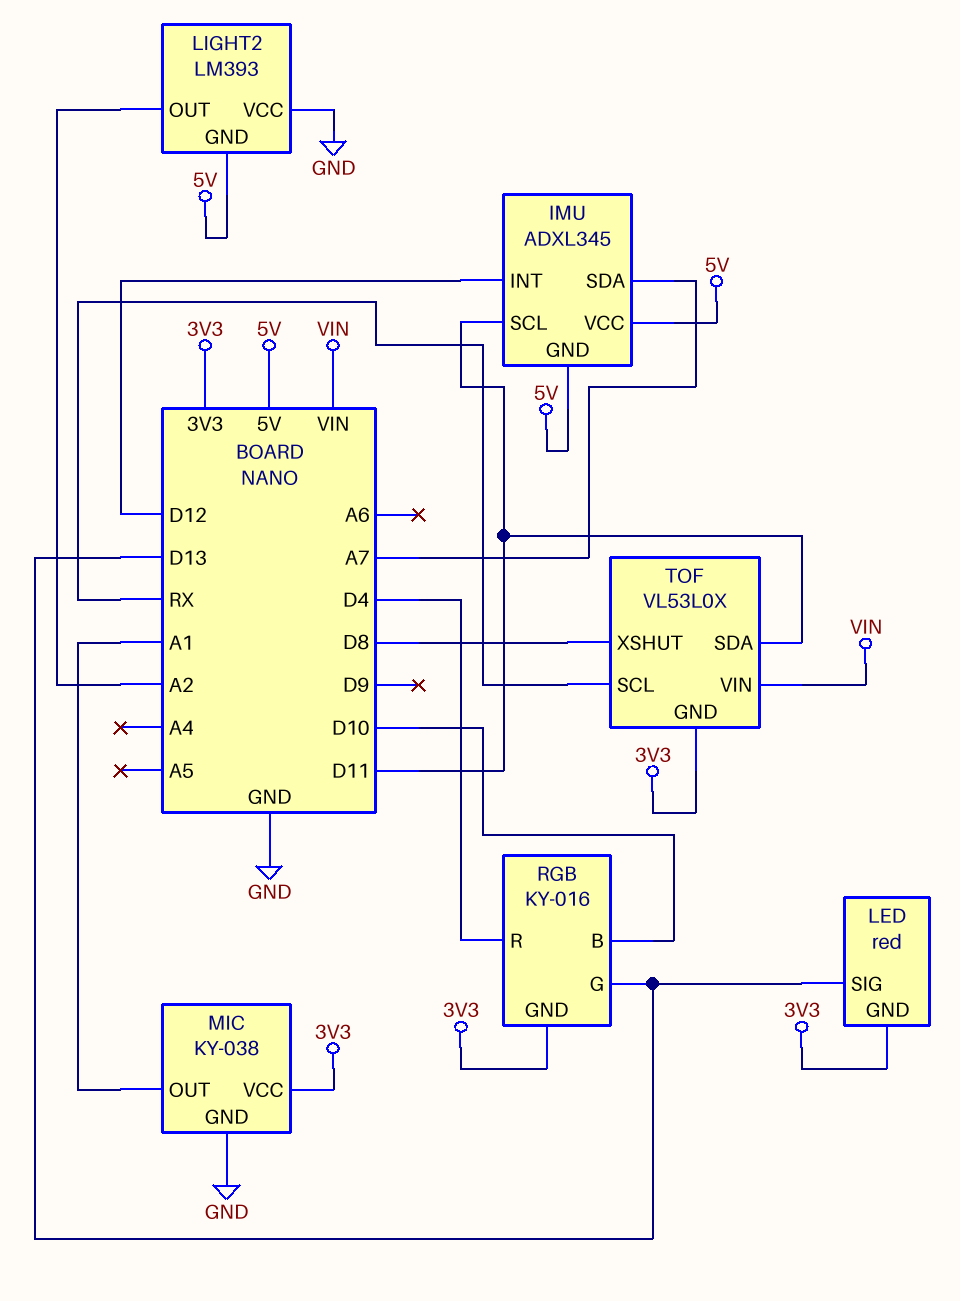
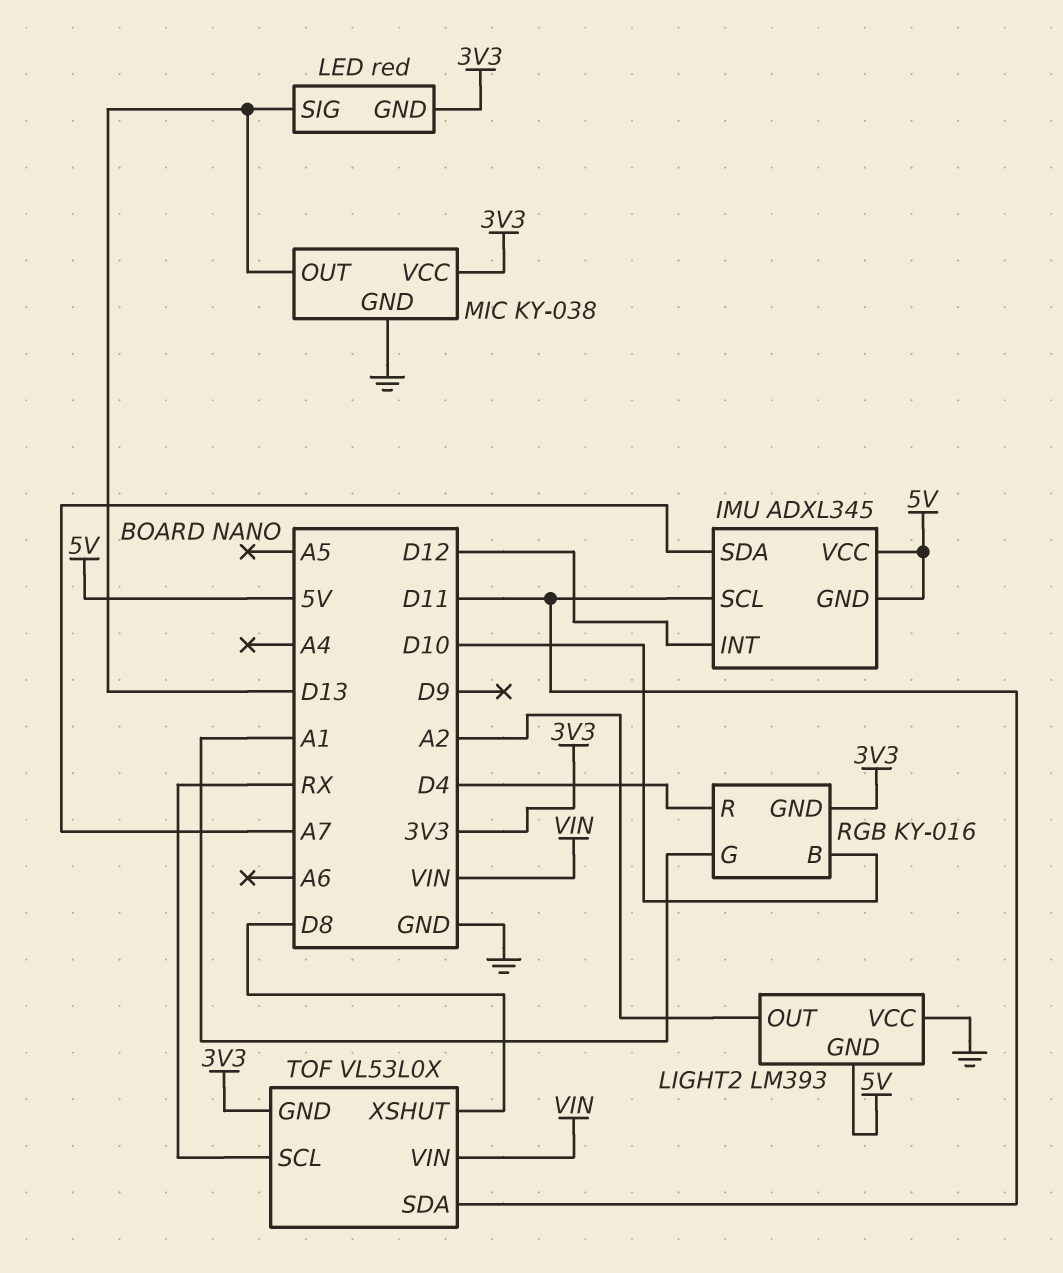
MIC pin OUT: A1 -> D13
RGB pin G: D13 -> A1

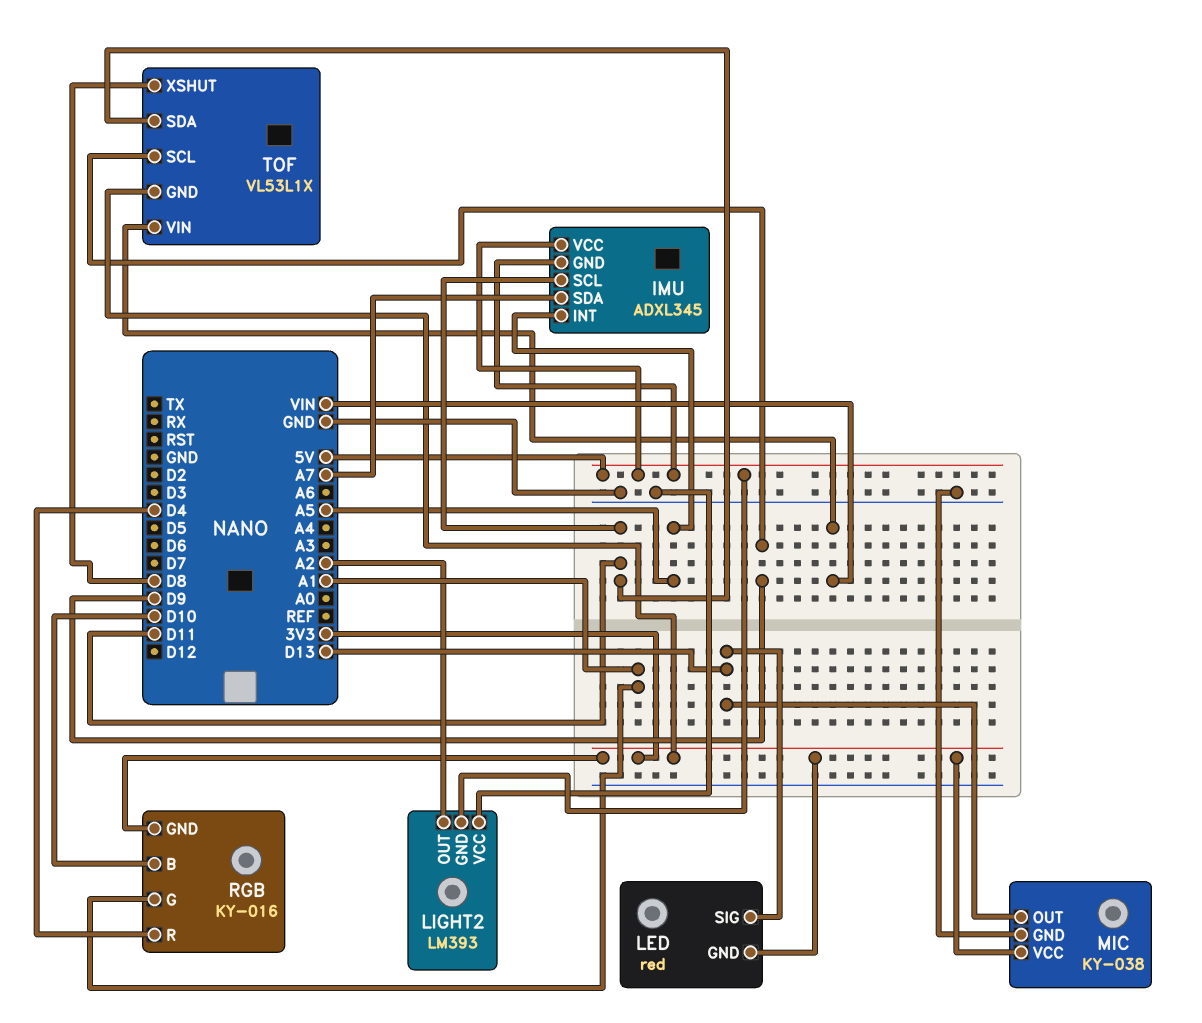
IMU pin INT: D12 -> A5
TOF: VL53L0X -> VL53L1X
TOF pin SCL: RX -> D9

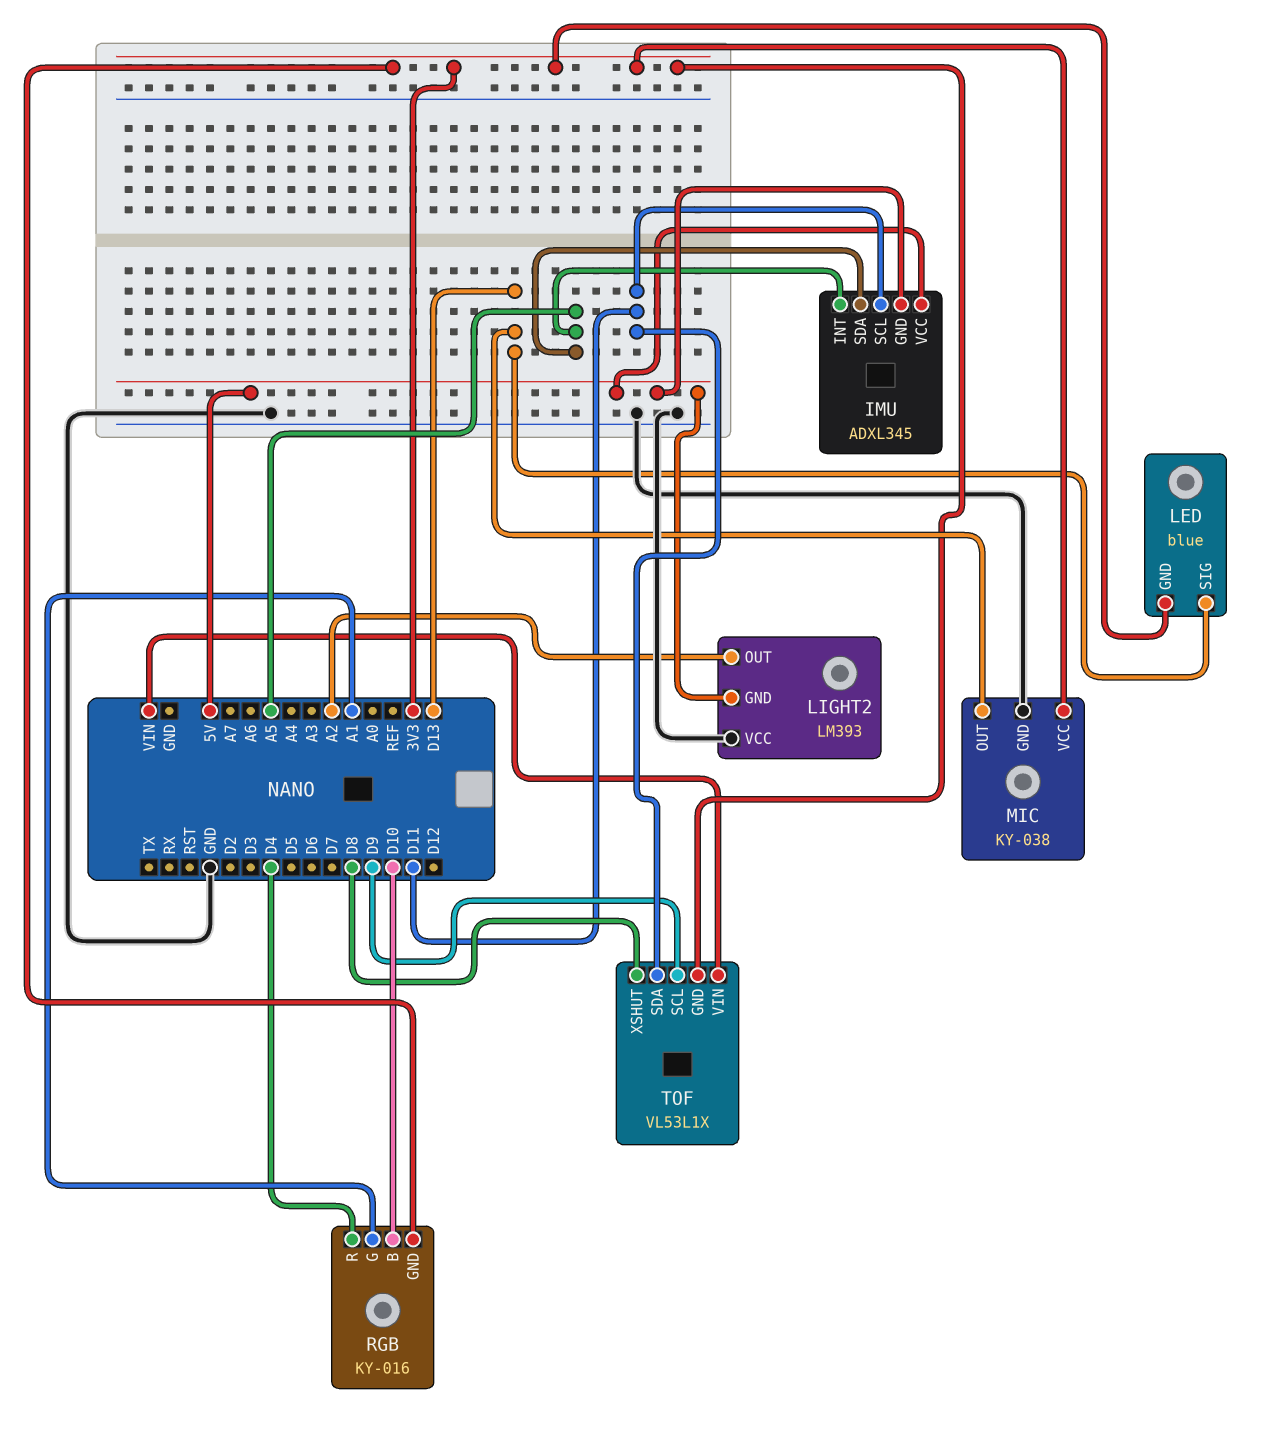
IMU pin SDA: A7 -> A5
LED: red -> blue

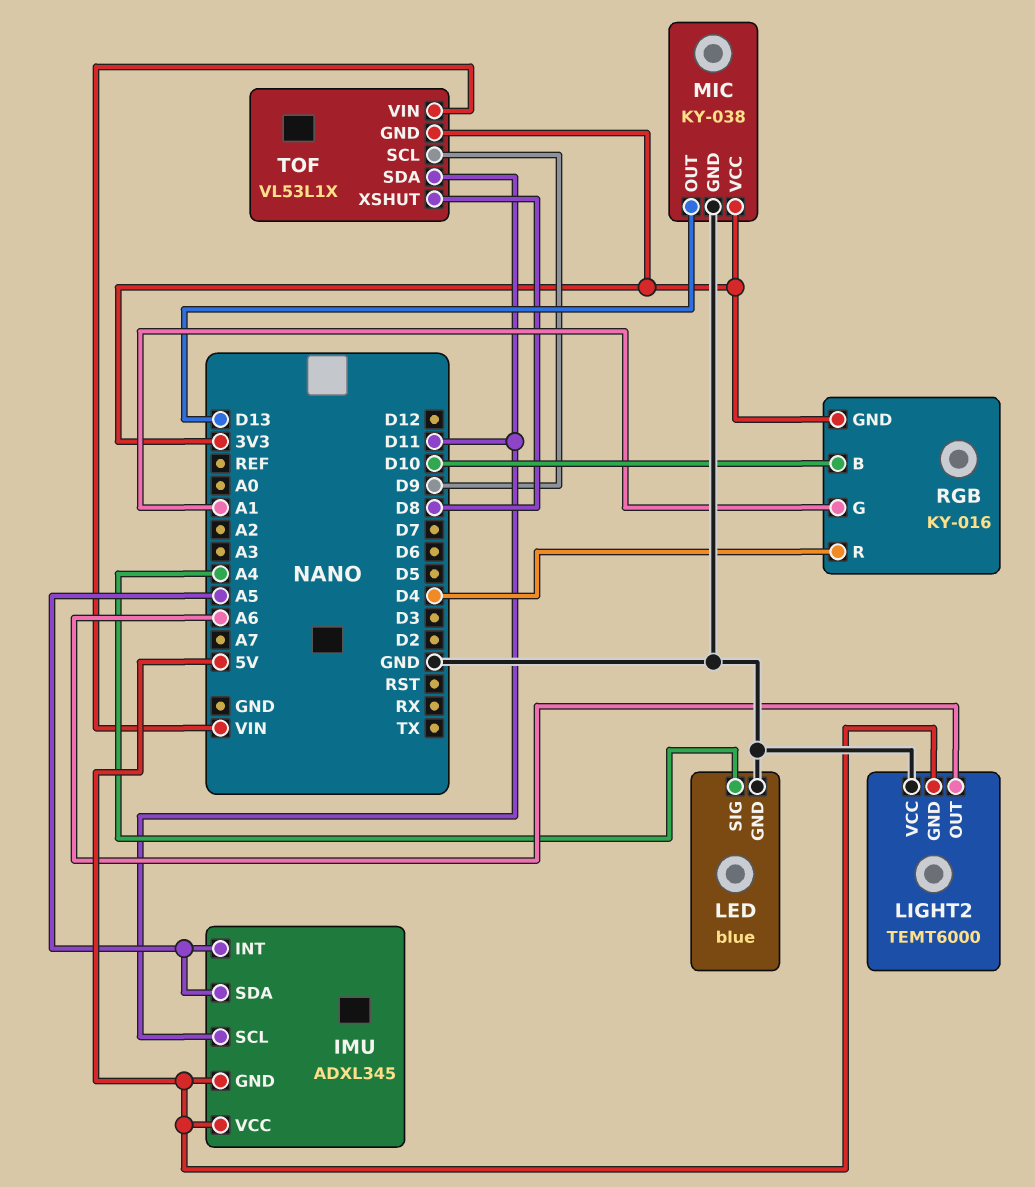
LED pin GND: 3V3 -> GND
LED pin SIG: D13 -> A4
LIGHT2: LM393 -> TEMT6000
LIGHT2 pin OUT: A2 -> A6

